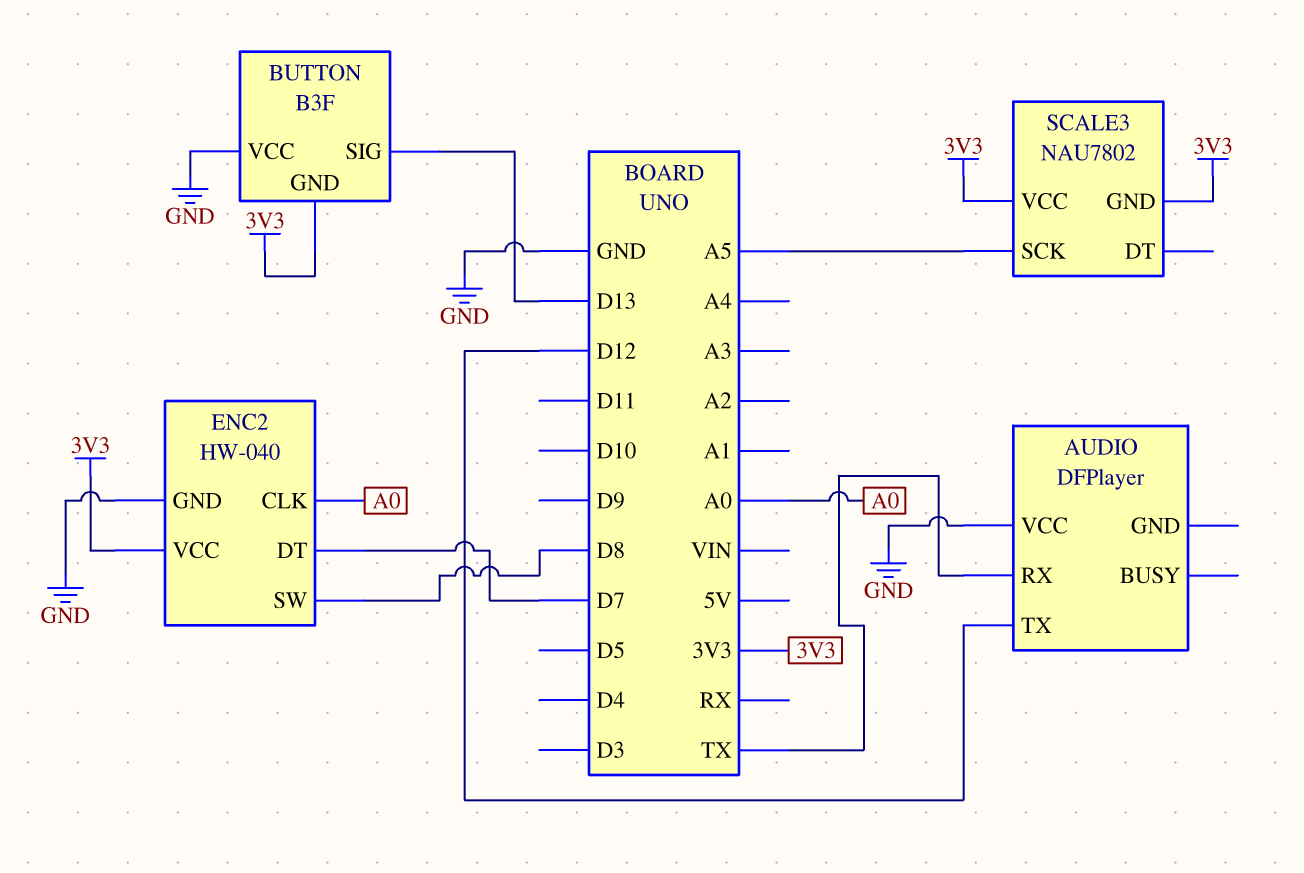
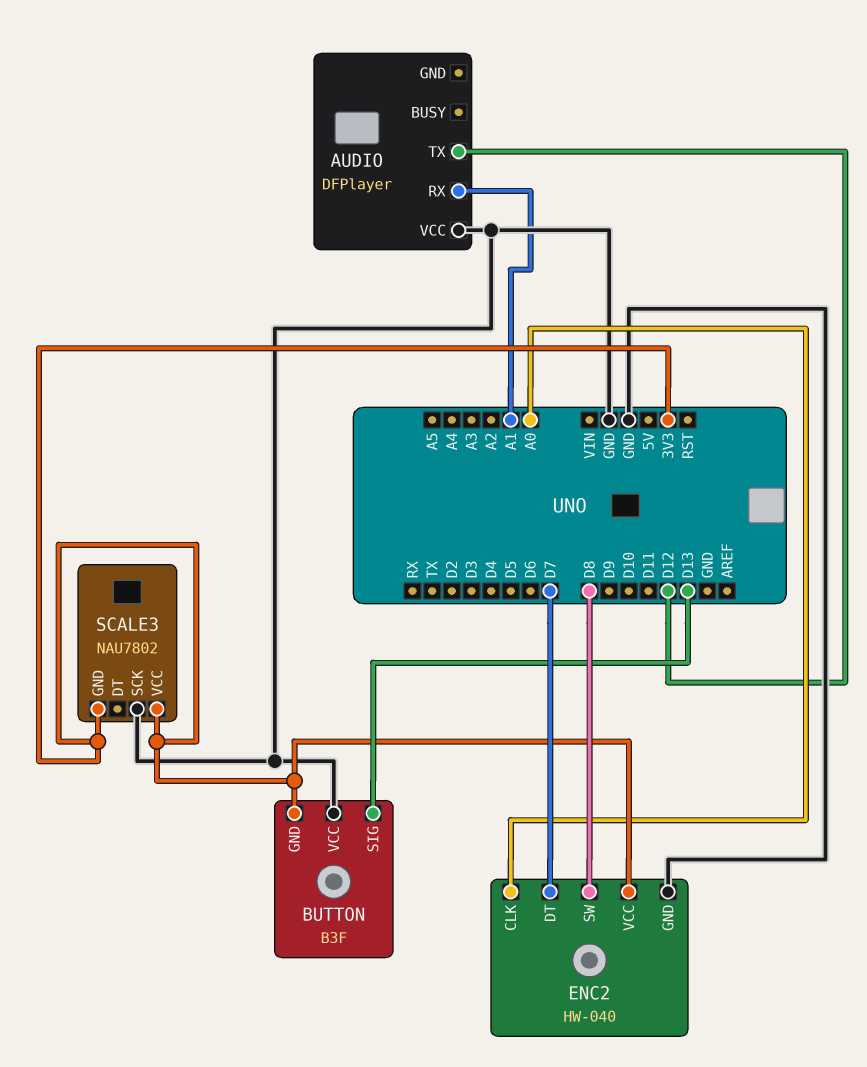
AUDIO pin RX: TX -> A1
SCALE3 pin SCK: A5 -> GND

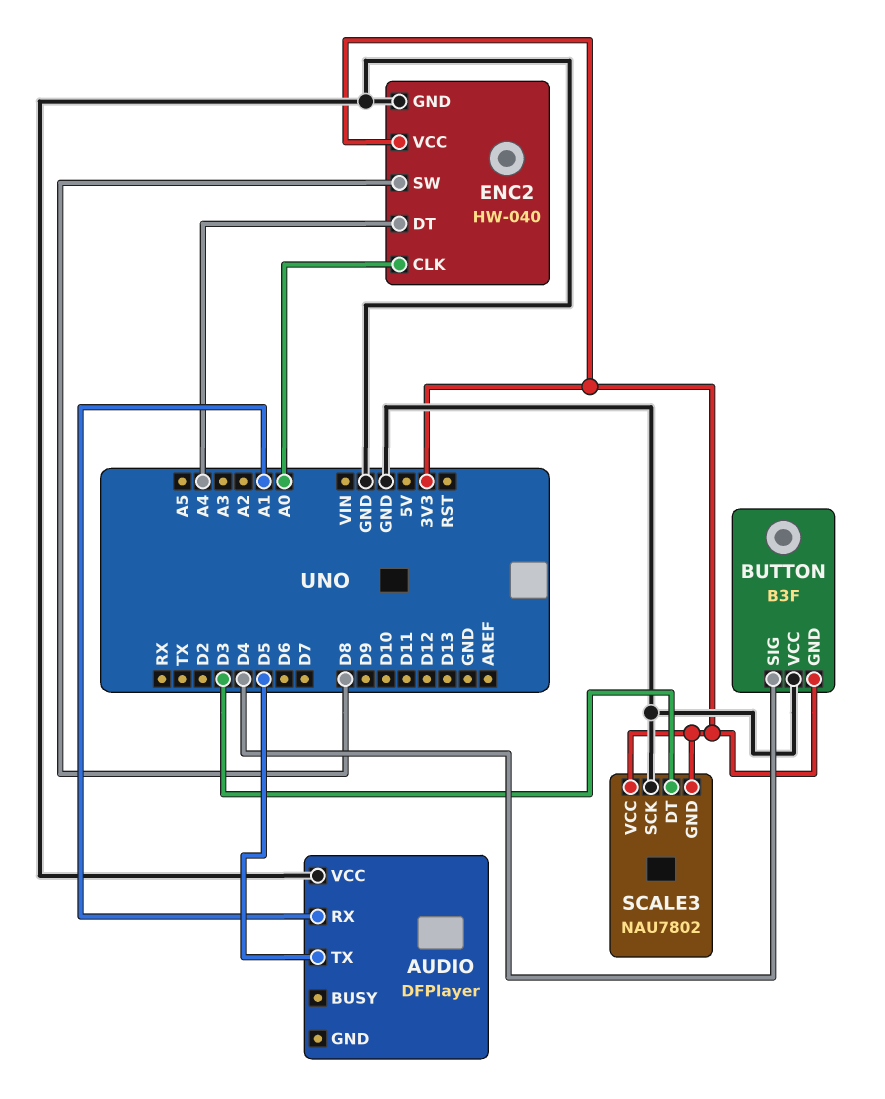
AUDIO pin TX: D12 -> D5
BUTTON pin SIG: D13 -> D4
ENC2 pin DT: D7 -> A4
SCALE3 pin DT: none -> D3

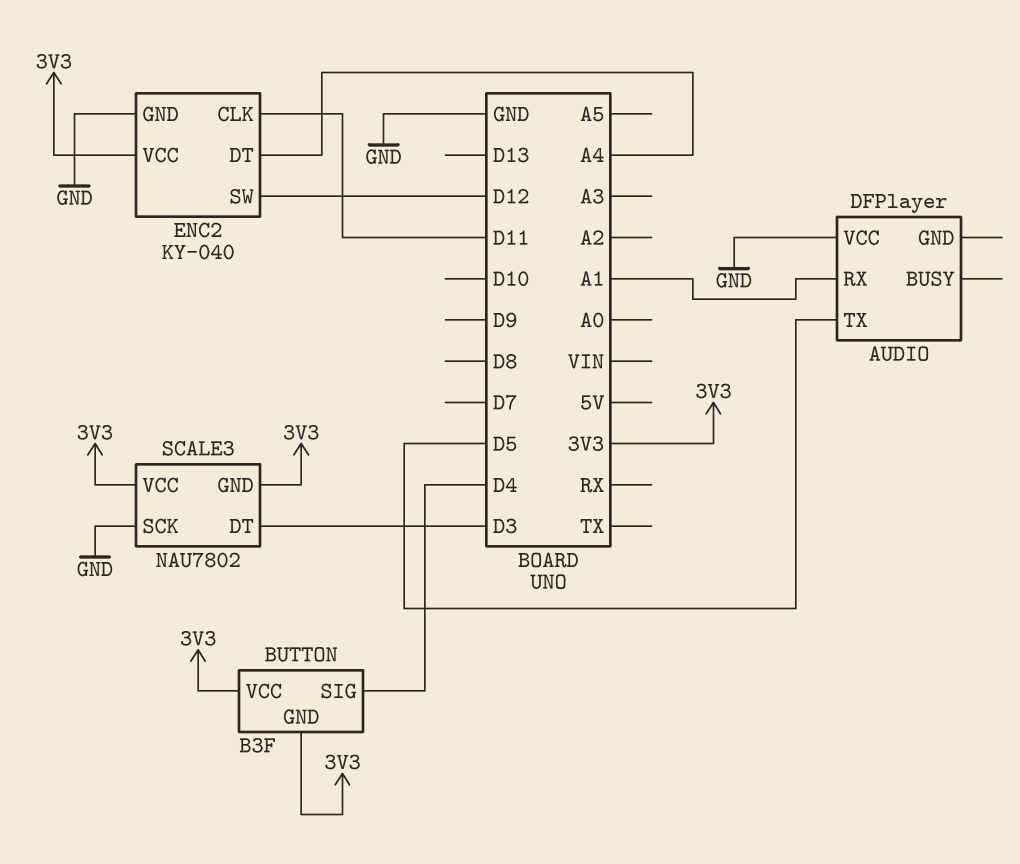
BUTTON pin VCC: GND -> 3V3
ENC2: HW-040 -> KY-040
ENC2 pin CLK: A0 -> D11
ENC2 pin SW: D8 -> D12

